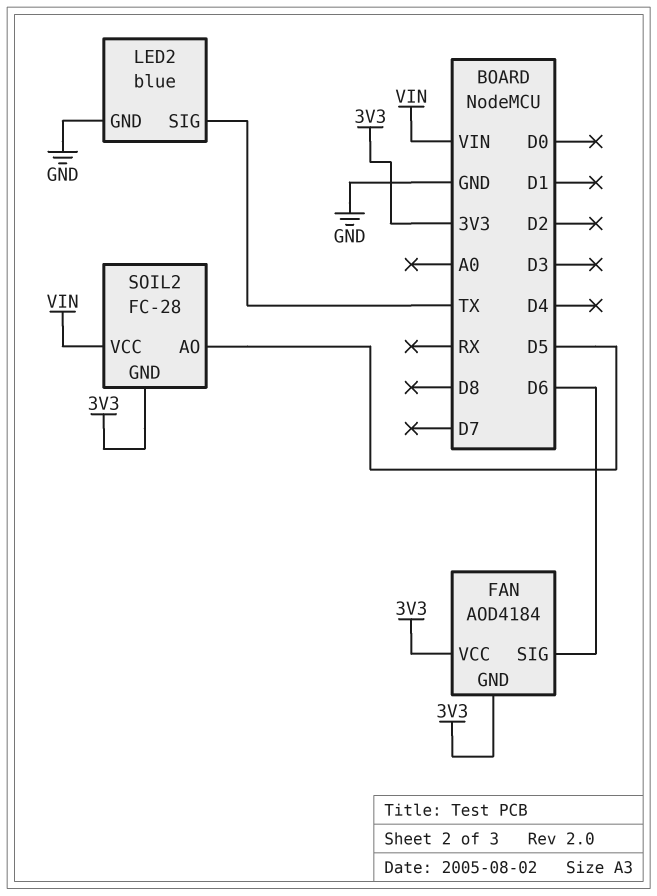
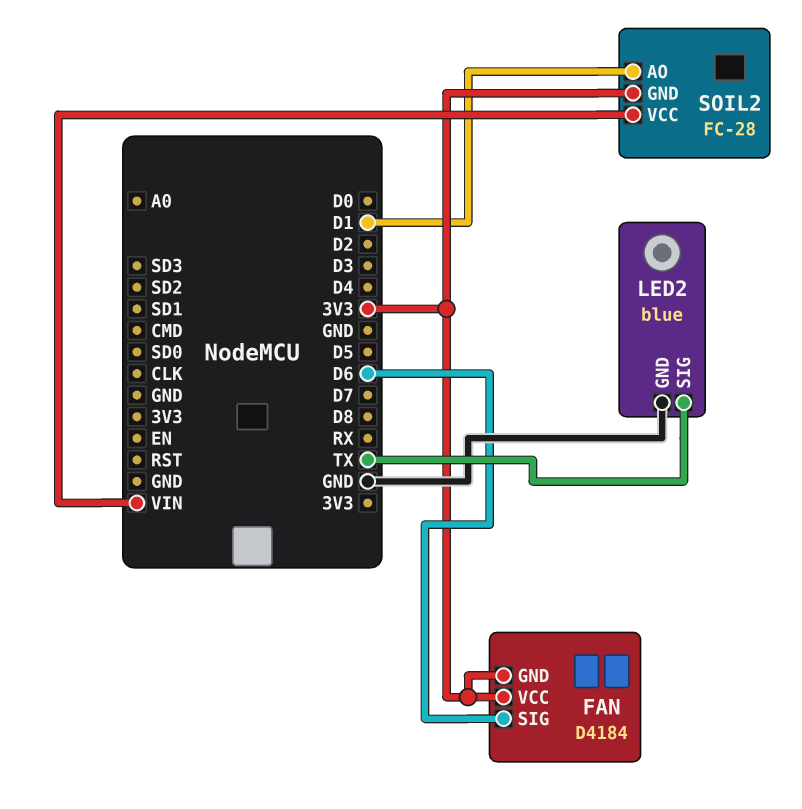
FAN: AOD4184 -> D4184
SOIL2 pin AO: D5 -> D1

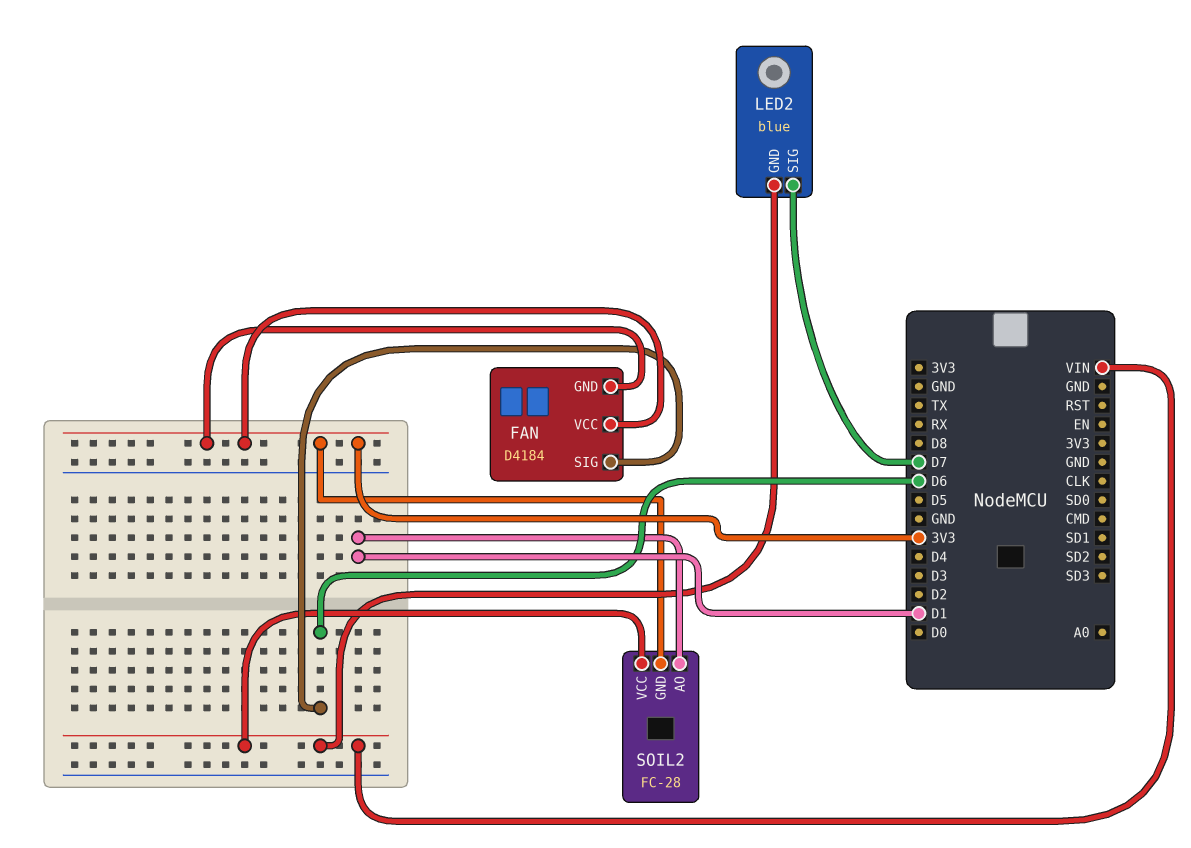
LED2 pin GND: GND -> VIN
LED2 pin SIG: TX -> D7

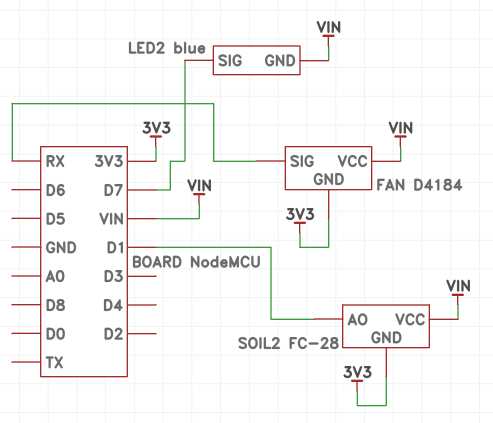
FAN pin SIG: D6 -> RX
FAN pin VCC: 3V3 -> VIN

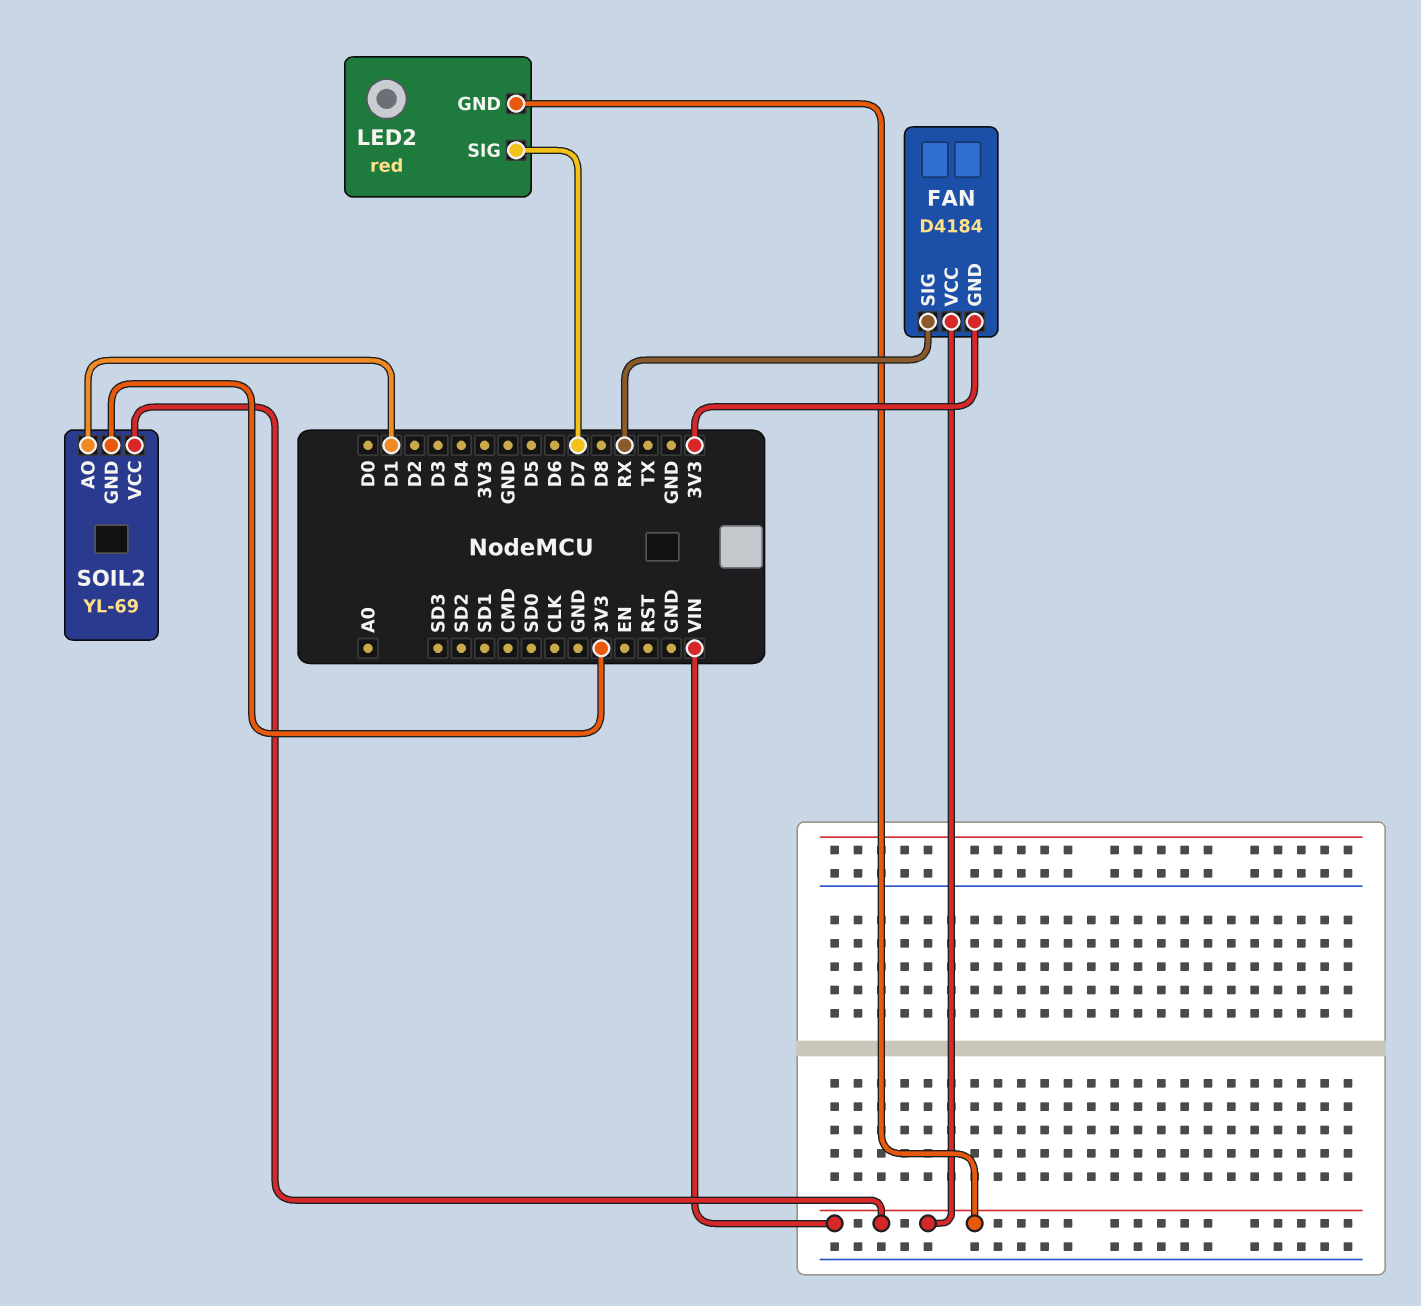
LED2: blue -> red
SOIL2: FC-28 -> YL-69

